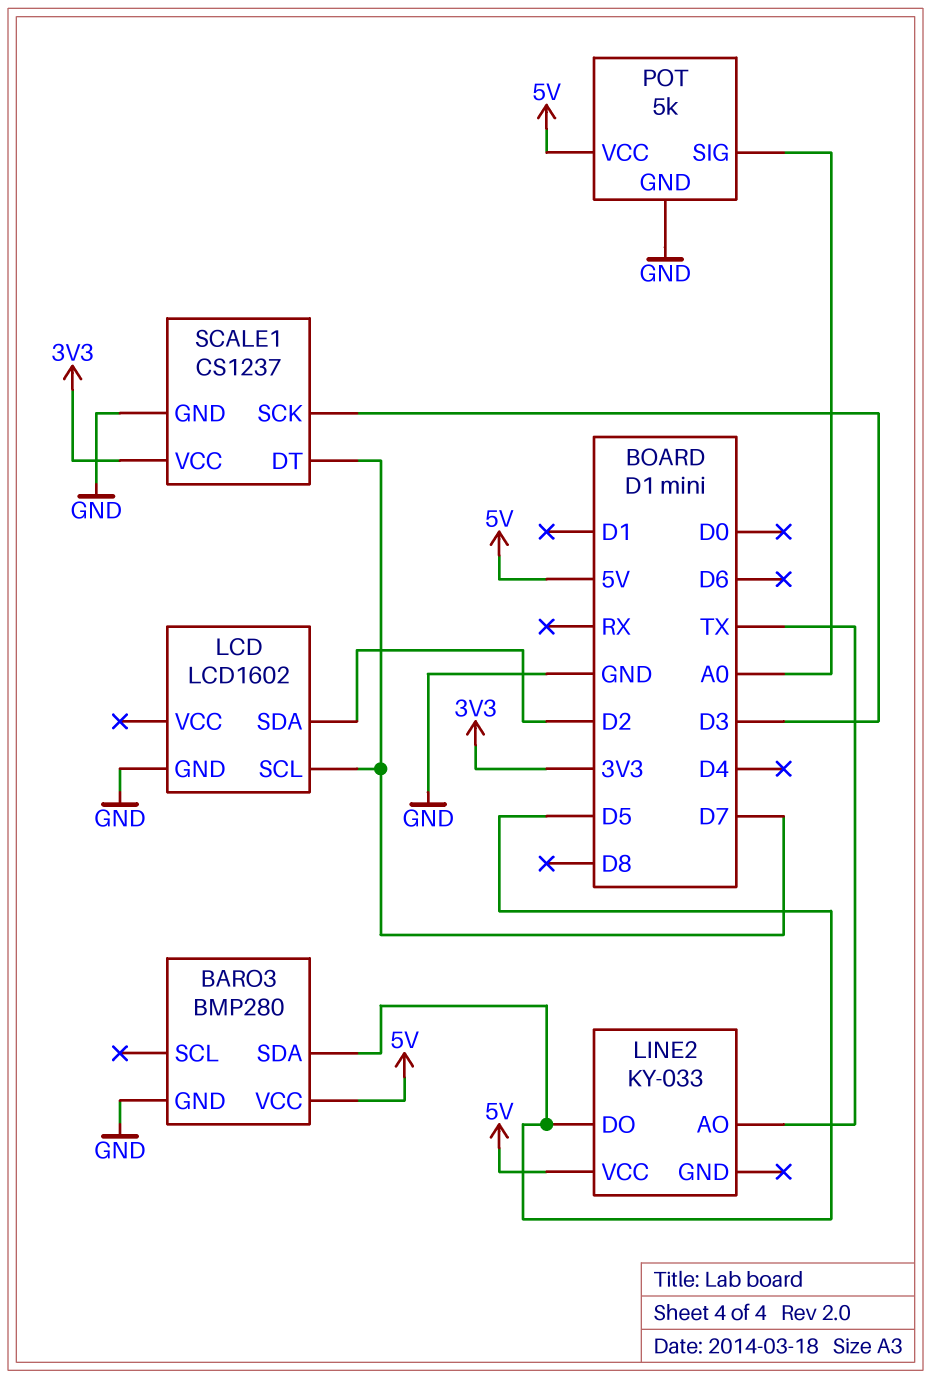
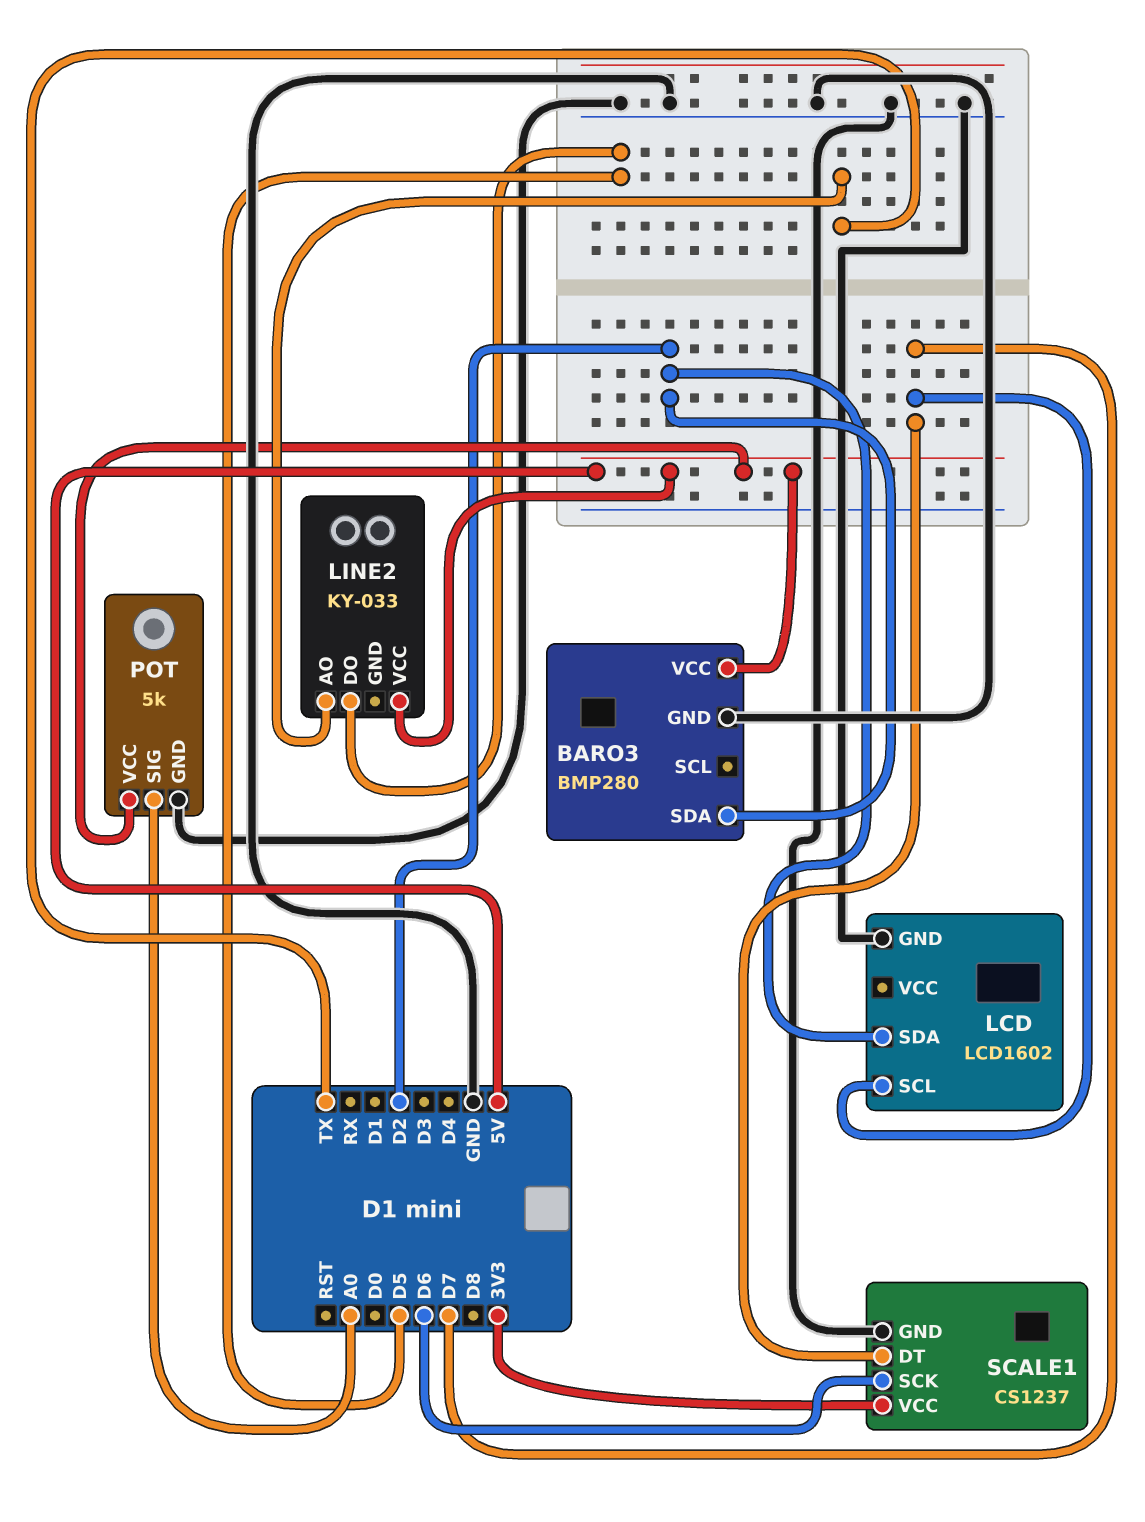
BARO3 pin SDA: D5 -> D2
SCALE1 pin SCK: D3 -> D6

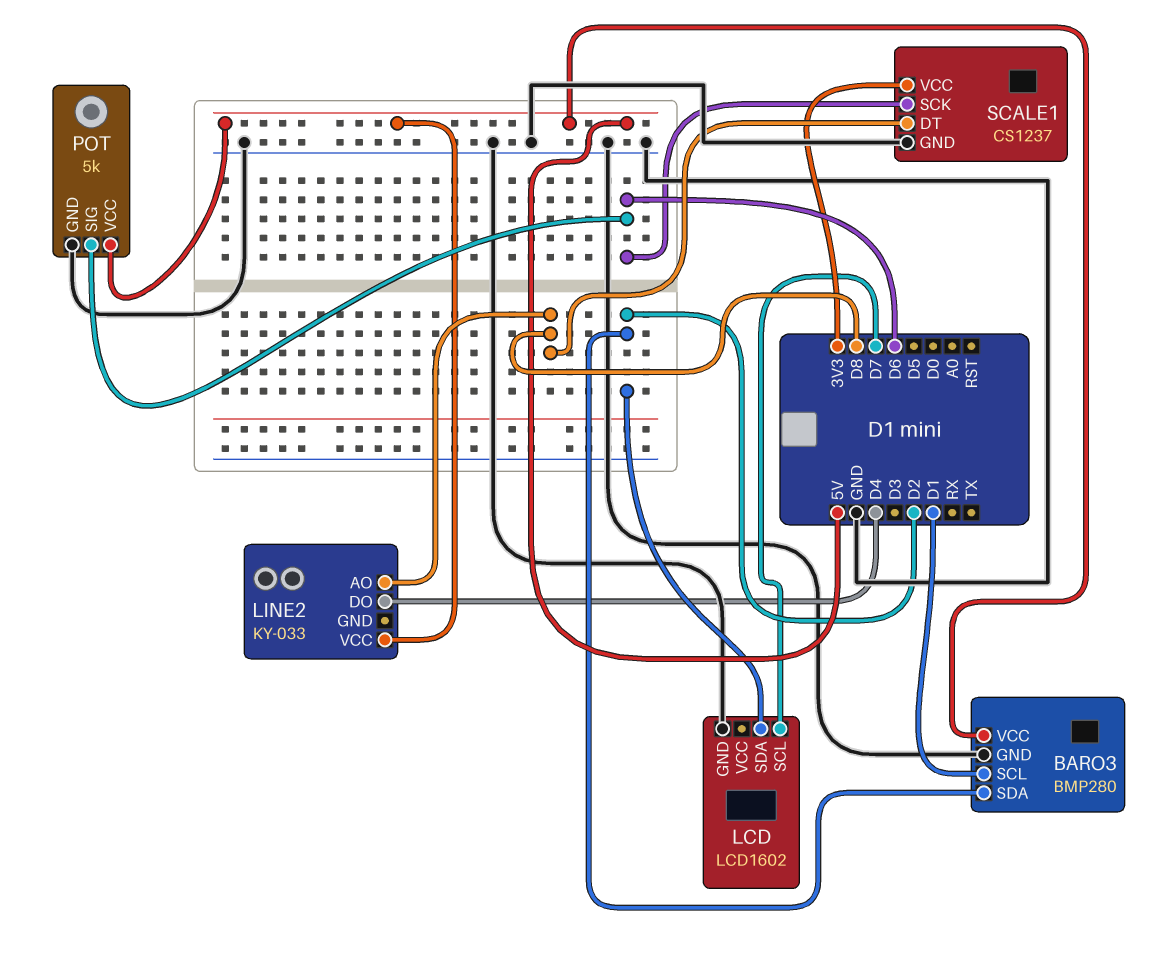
BARO3 pin SCL: none -> D1
LINE2 pin AO: TX -> D8
LINE2 pin DO: D5 -> D4
POT pin SIG: A0 -> D6
SCALE1 pin DT: D7 -> D8

